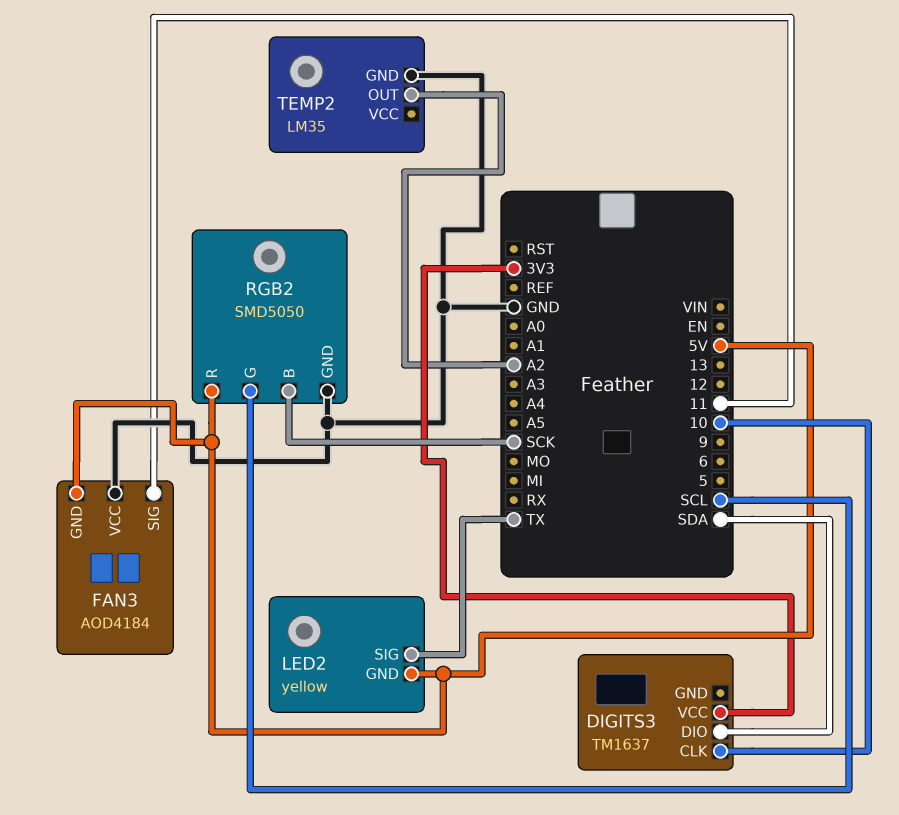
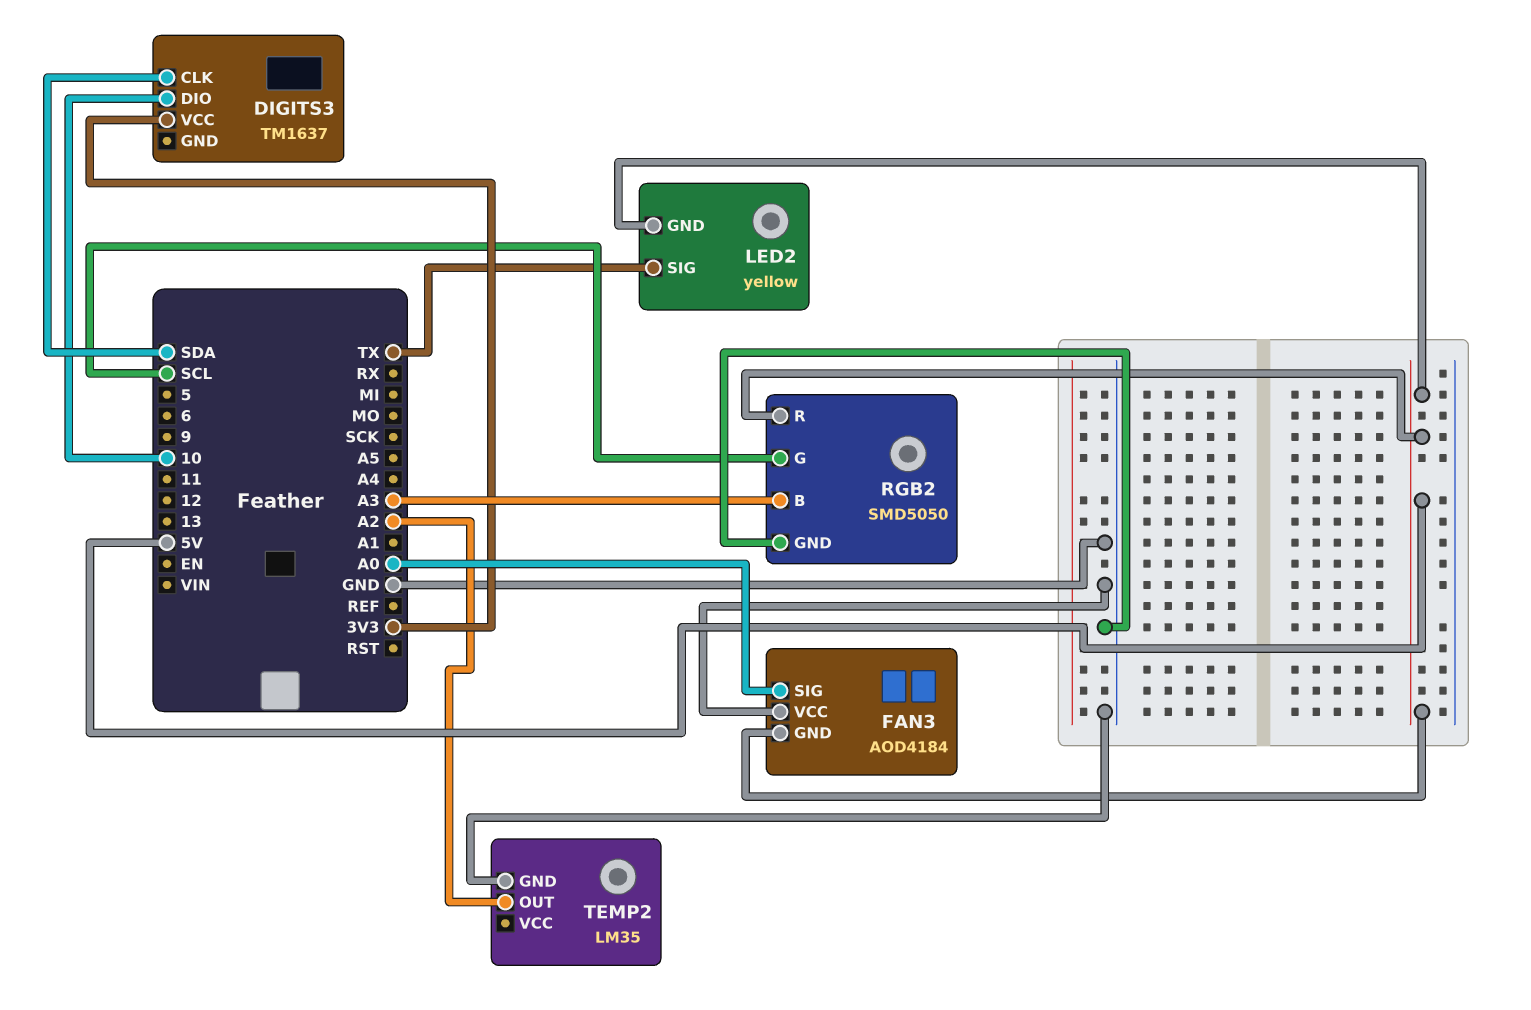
DIGITS3 pin CLK: 10 -> SDA
DIGITS3 pin DIO: SDA -> 10
FAN3 pin SIG: 11 -> A0
RGB2 pin B: SCK -> A3

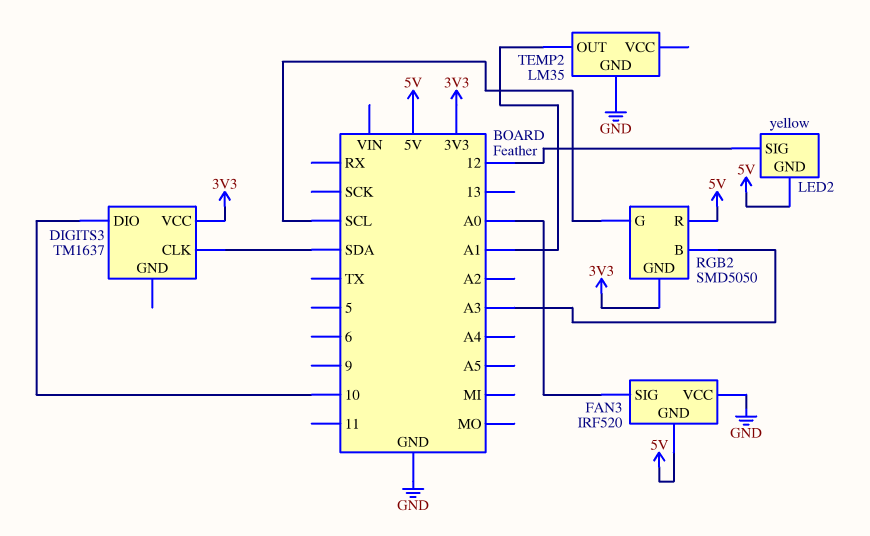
FAN3: AOD4184 -> IRF520
LED2 pin SIG: TX -> 12
RGB2 pin GND: GND -> 3V3
TEMP2 pin OUT: A2 -> A1

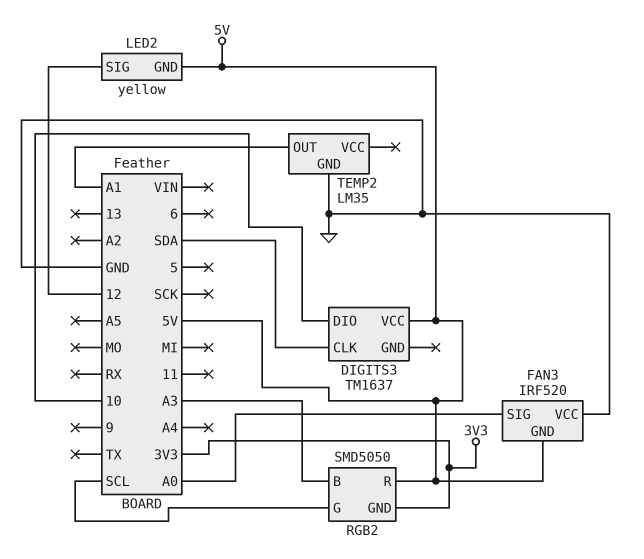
DIGITS3 pin VCC: 3V3 -> 5V

